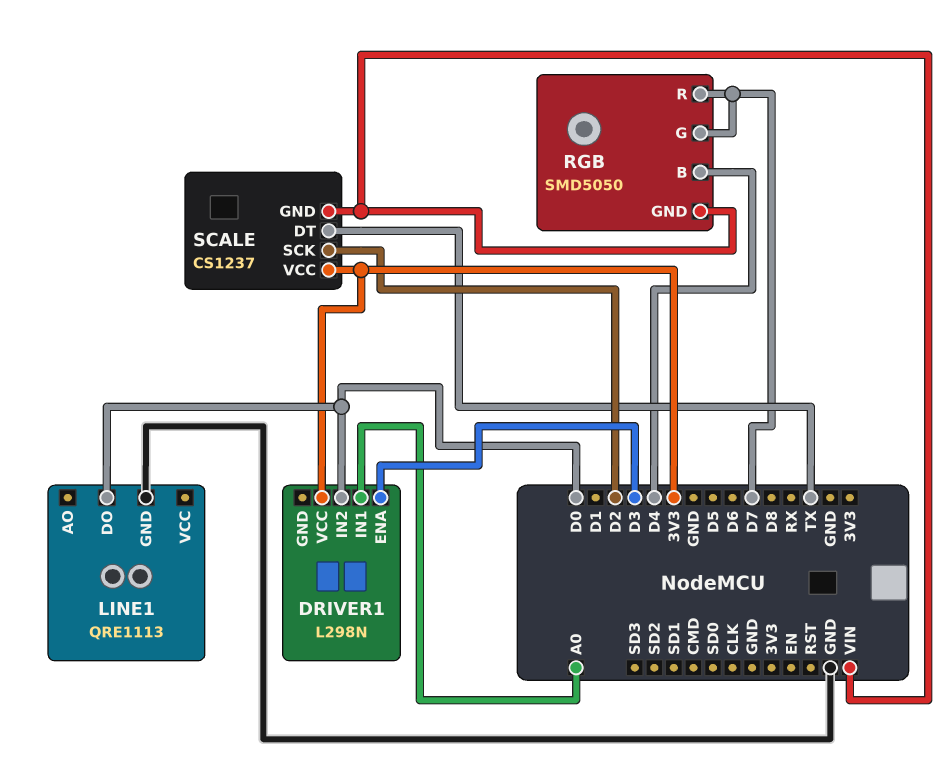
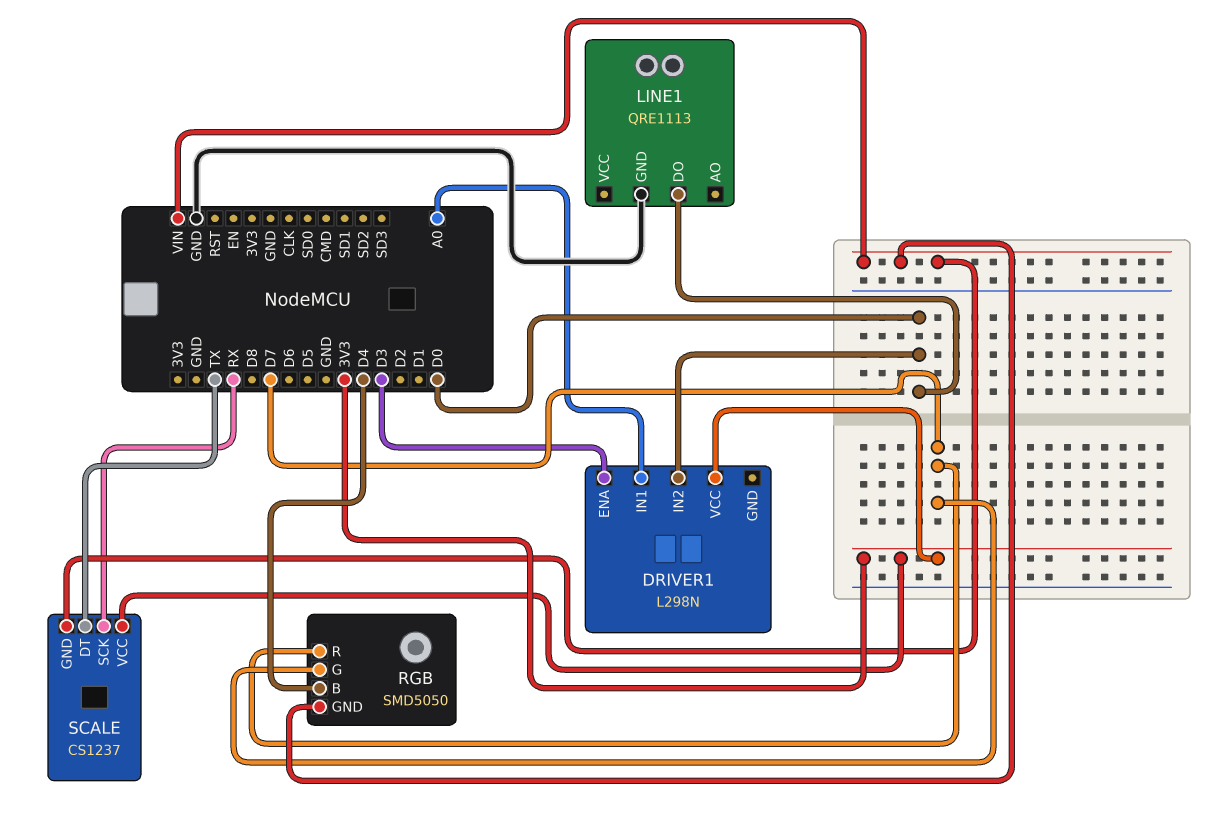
SCALE pin SCK: D2 -> RX

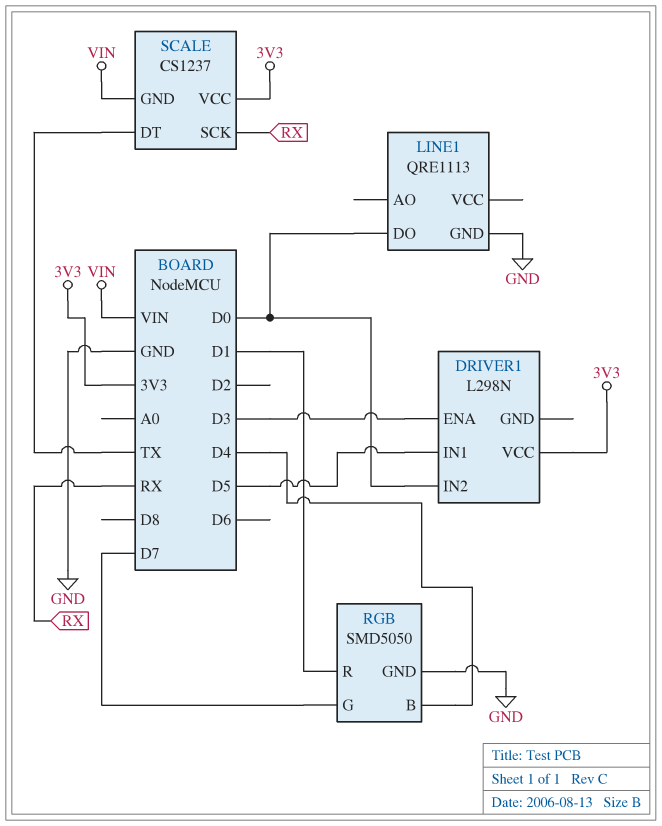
DRIVER1 pin IN1: A0 -> D5
RGB pin GND: VIN -> GND
RGB pin R: D7 -> D1

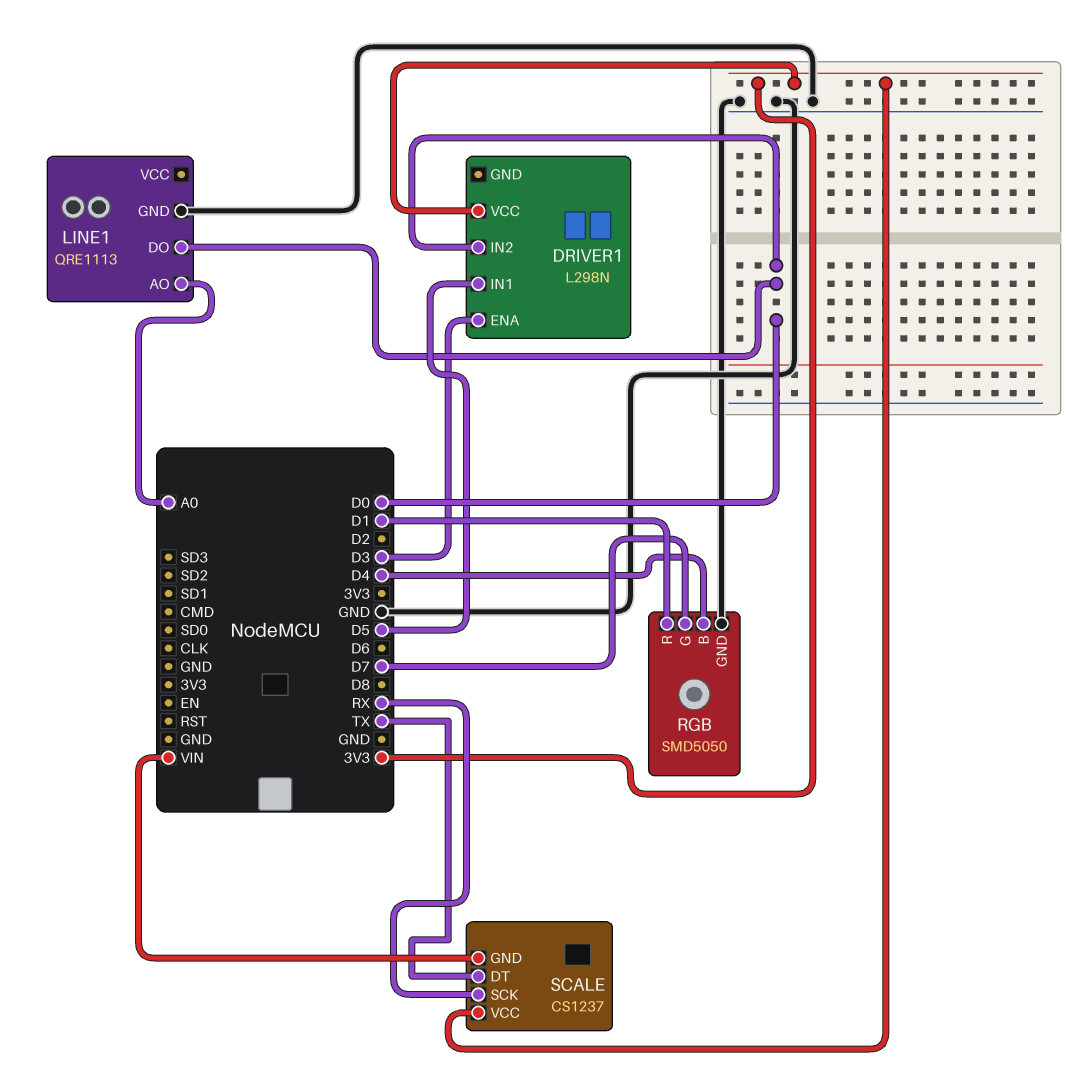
LINE1 pin AO: none -> A0

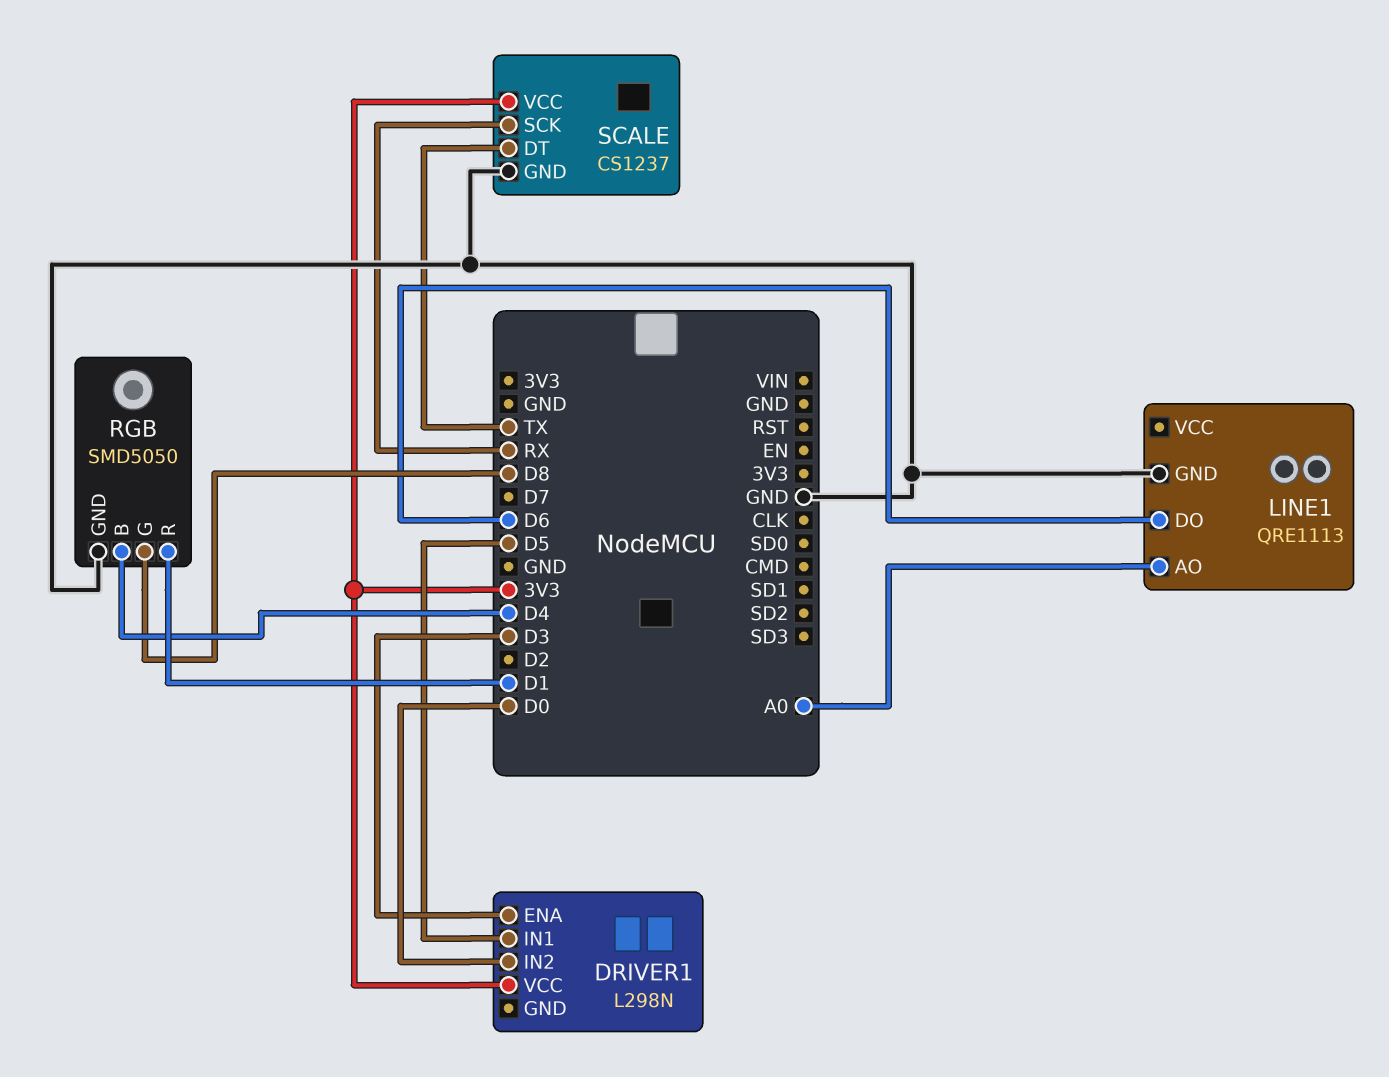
LINE1 pin DO: D0 -> D6
RGB pin G: D7 -> D8
SCALE pin GND: VIN -> GND

